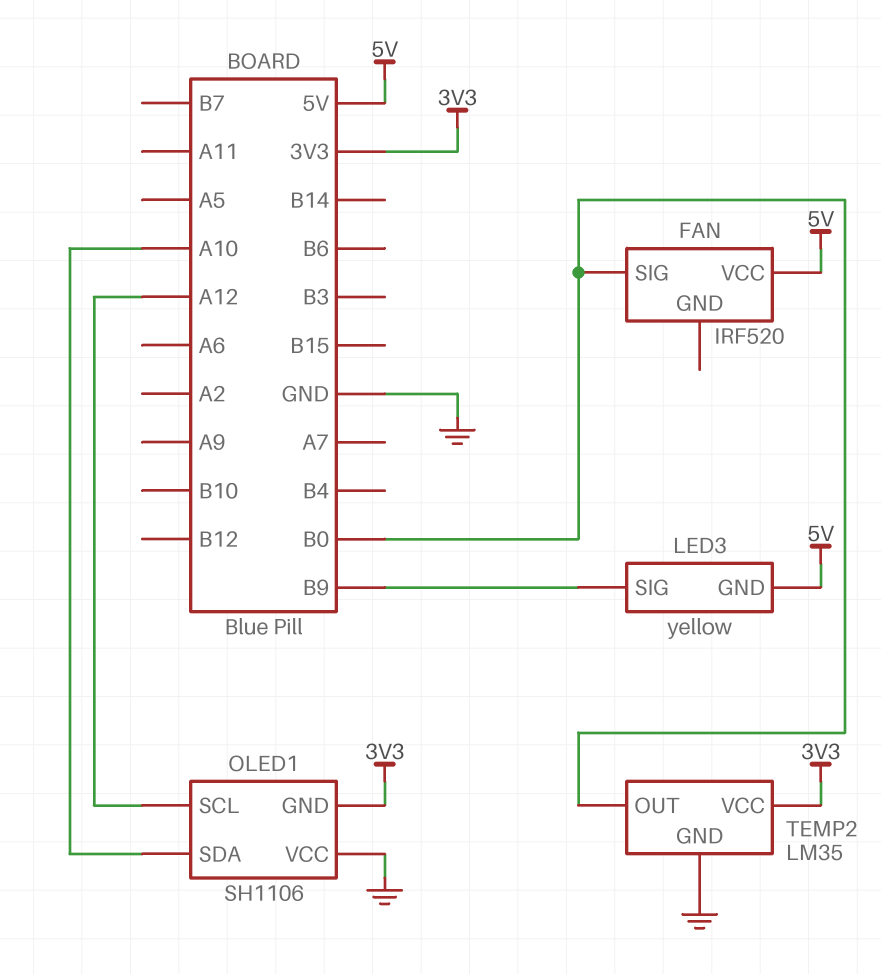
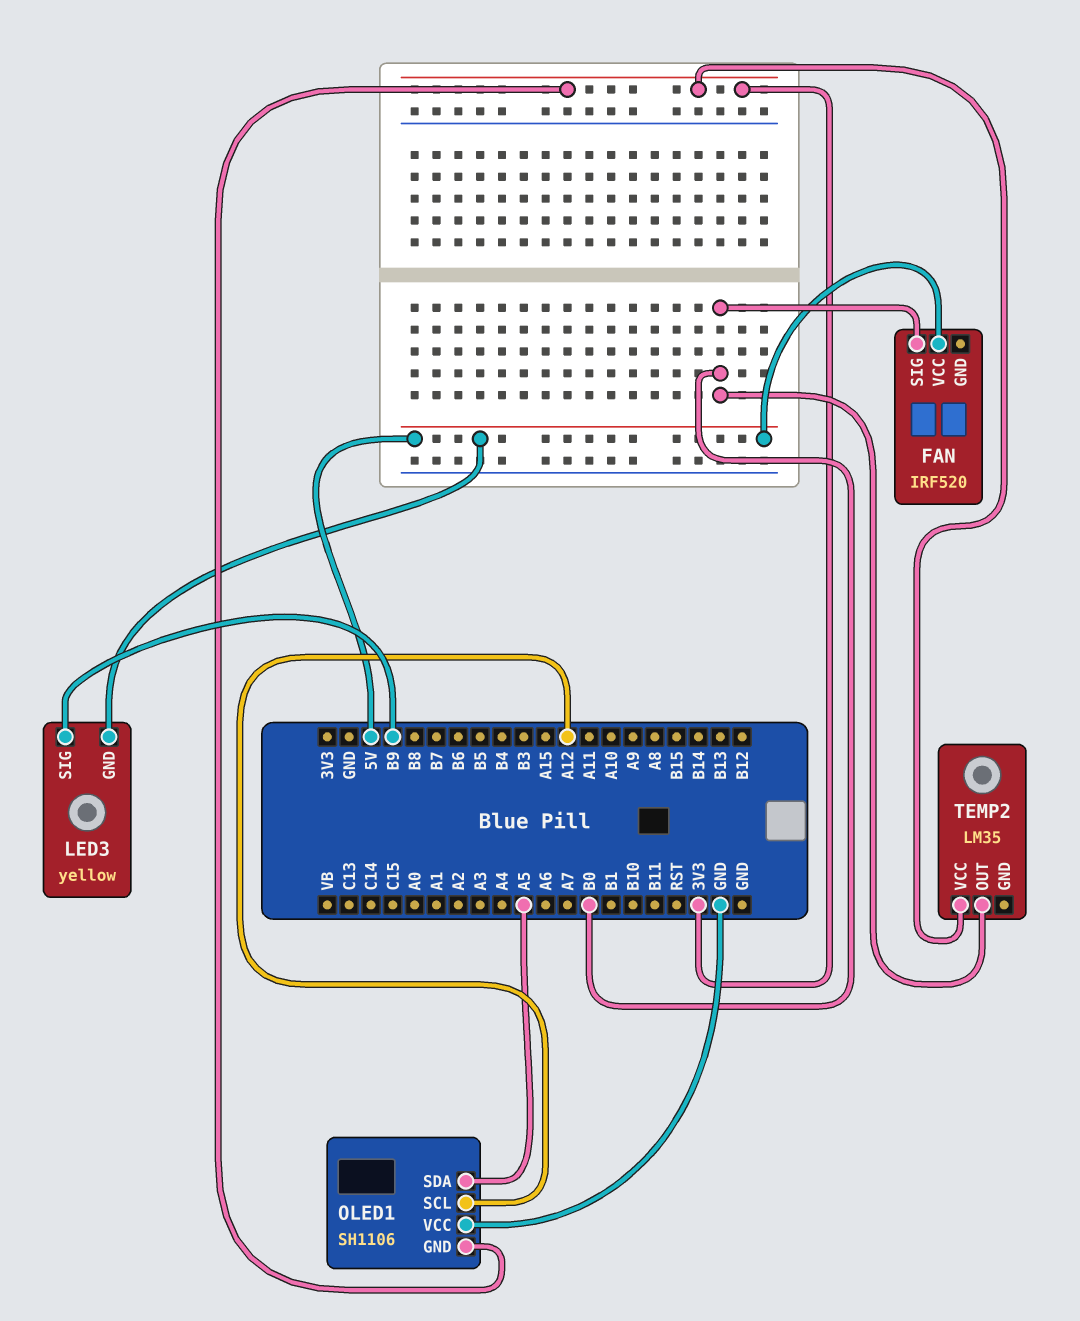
OLED1 pin SDA: A10 -> A5
TEMP2 pin GND: GND -> none

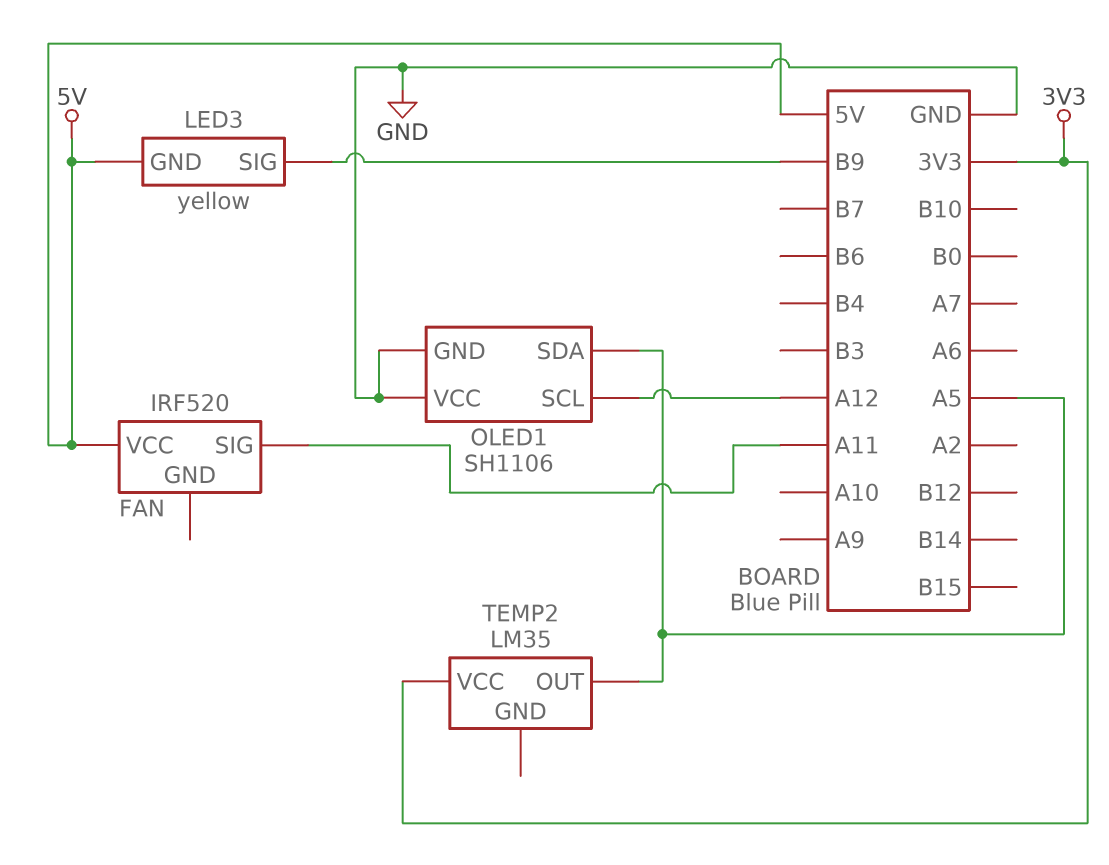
FAN pin SIG: B0 -> A11
OLED1 pin GND: 3V3 -> GND
TEMP2 pin OUT: B0 -> A5

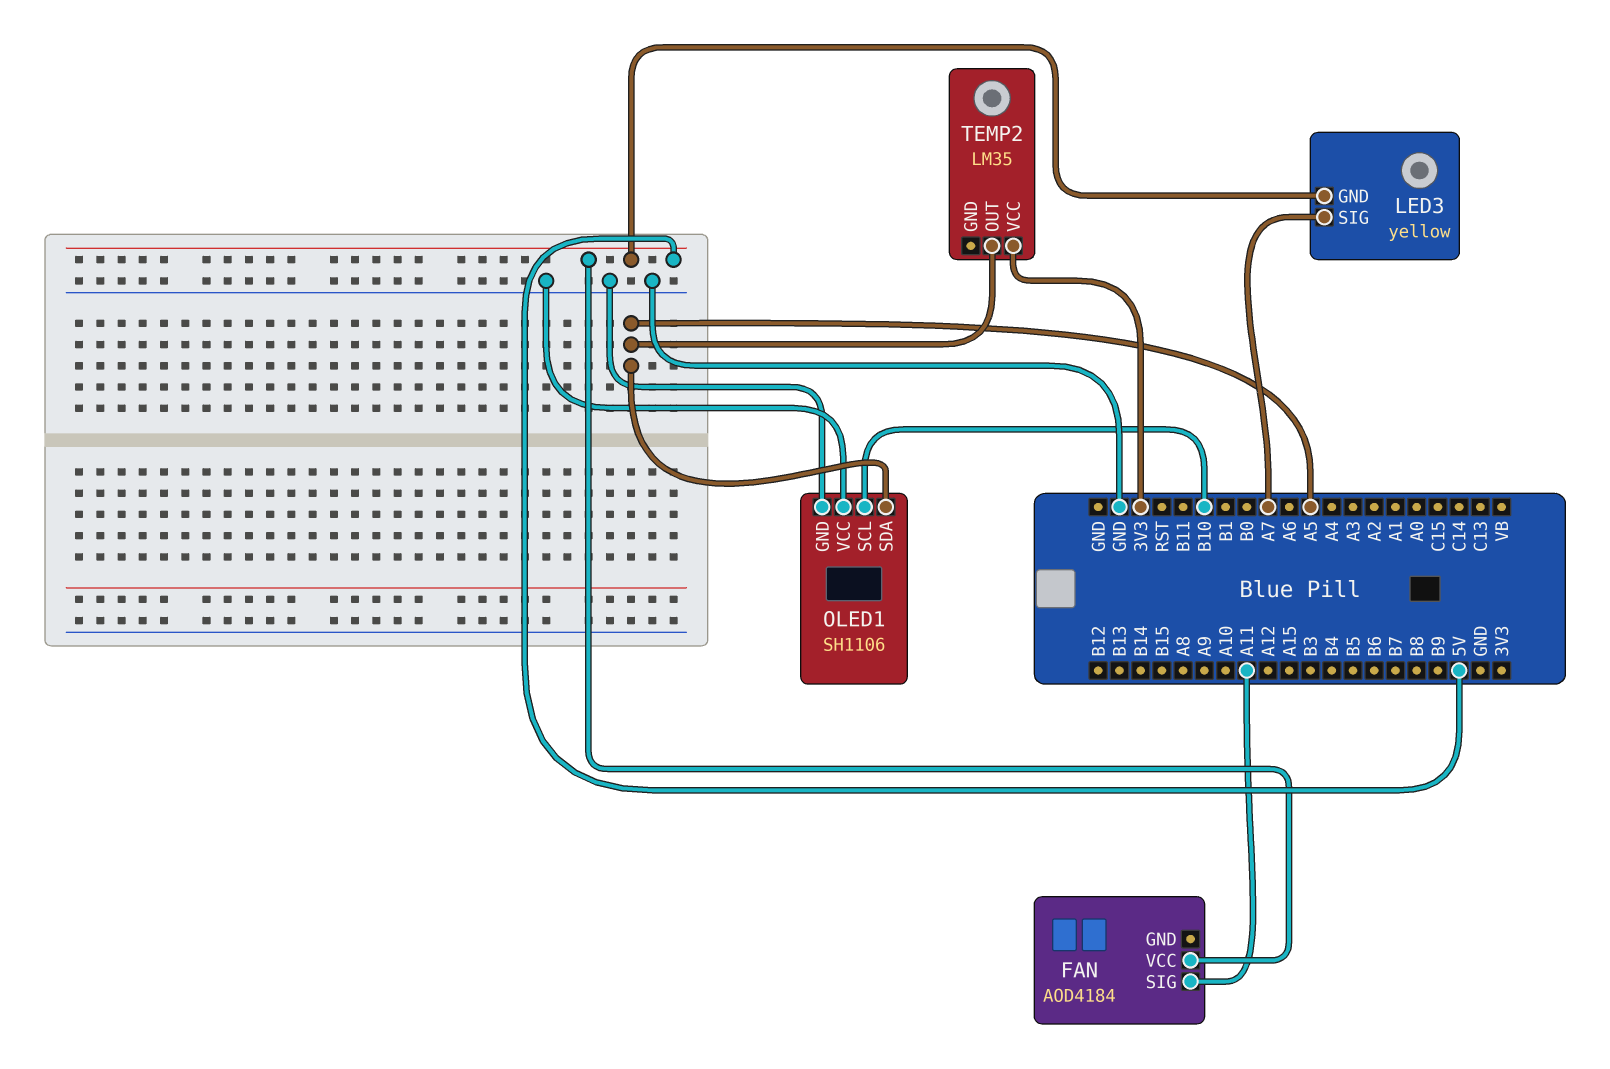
FAN: IRF520 -> AOD4184
LED3 pin SIG: B9 -> A7
OLED1 pin SCL: A12 -> B10

